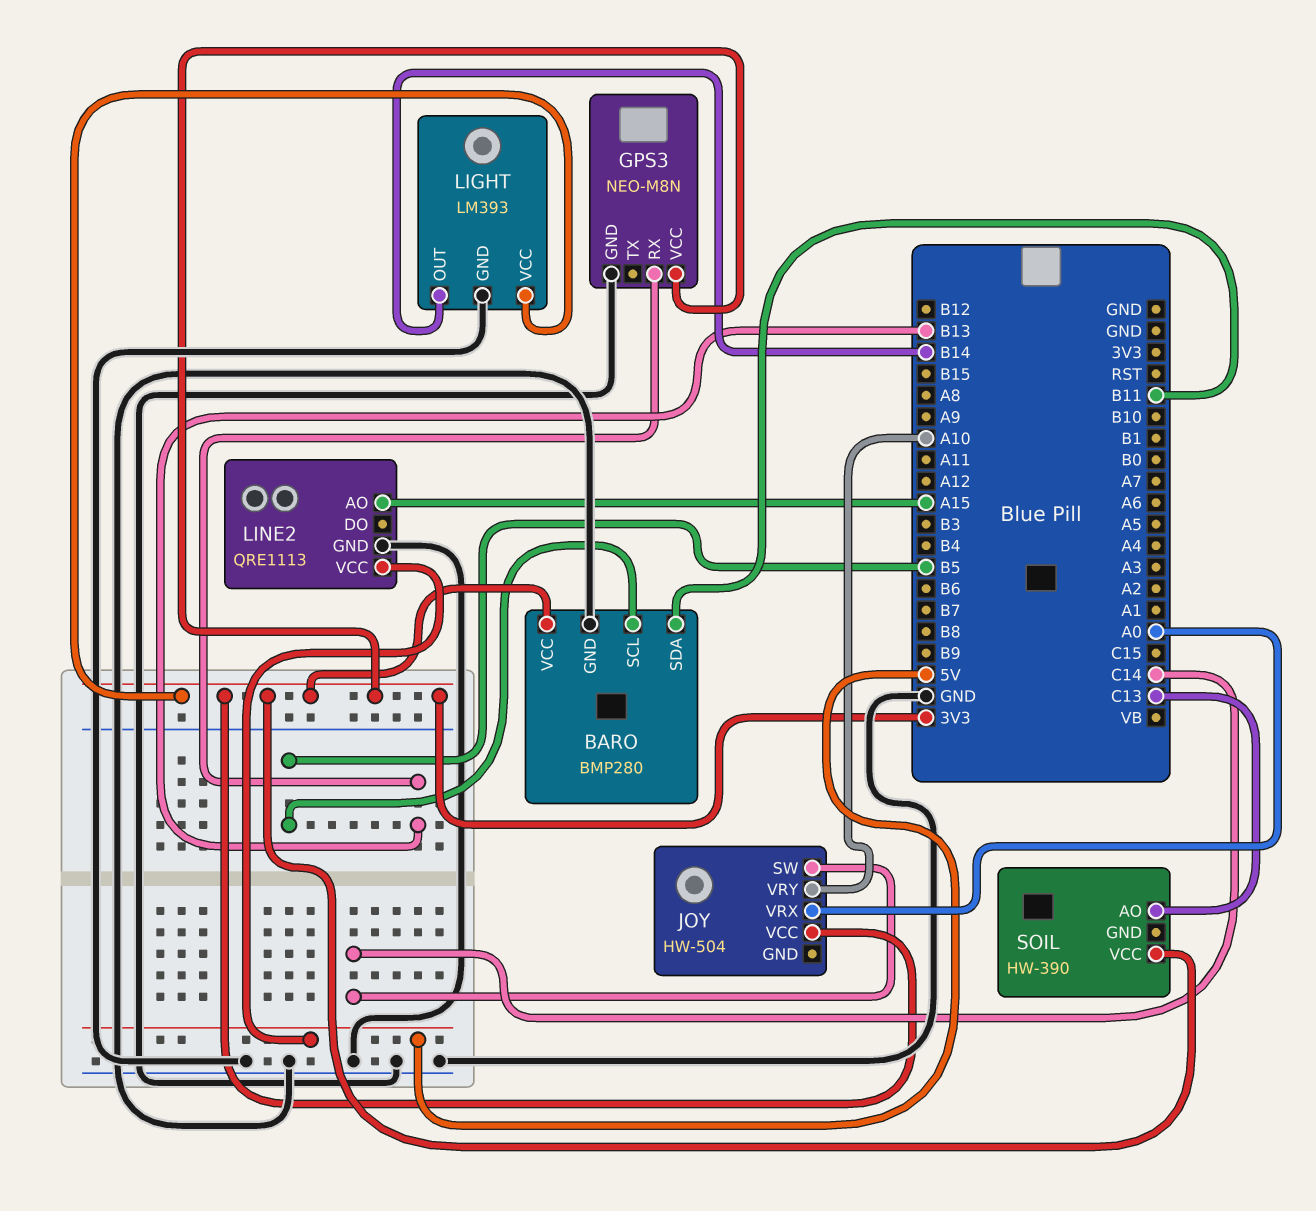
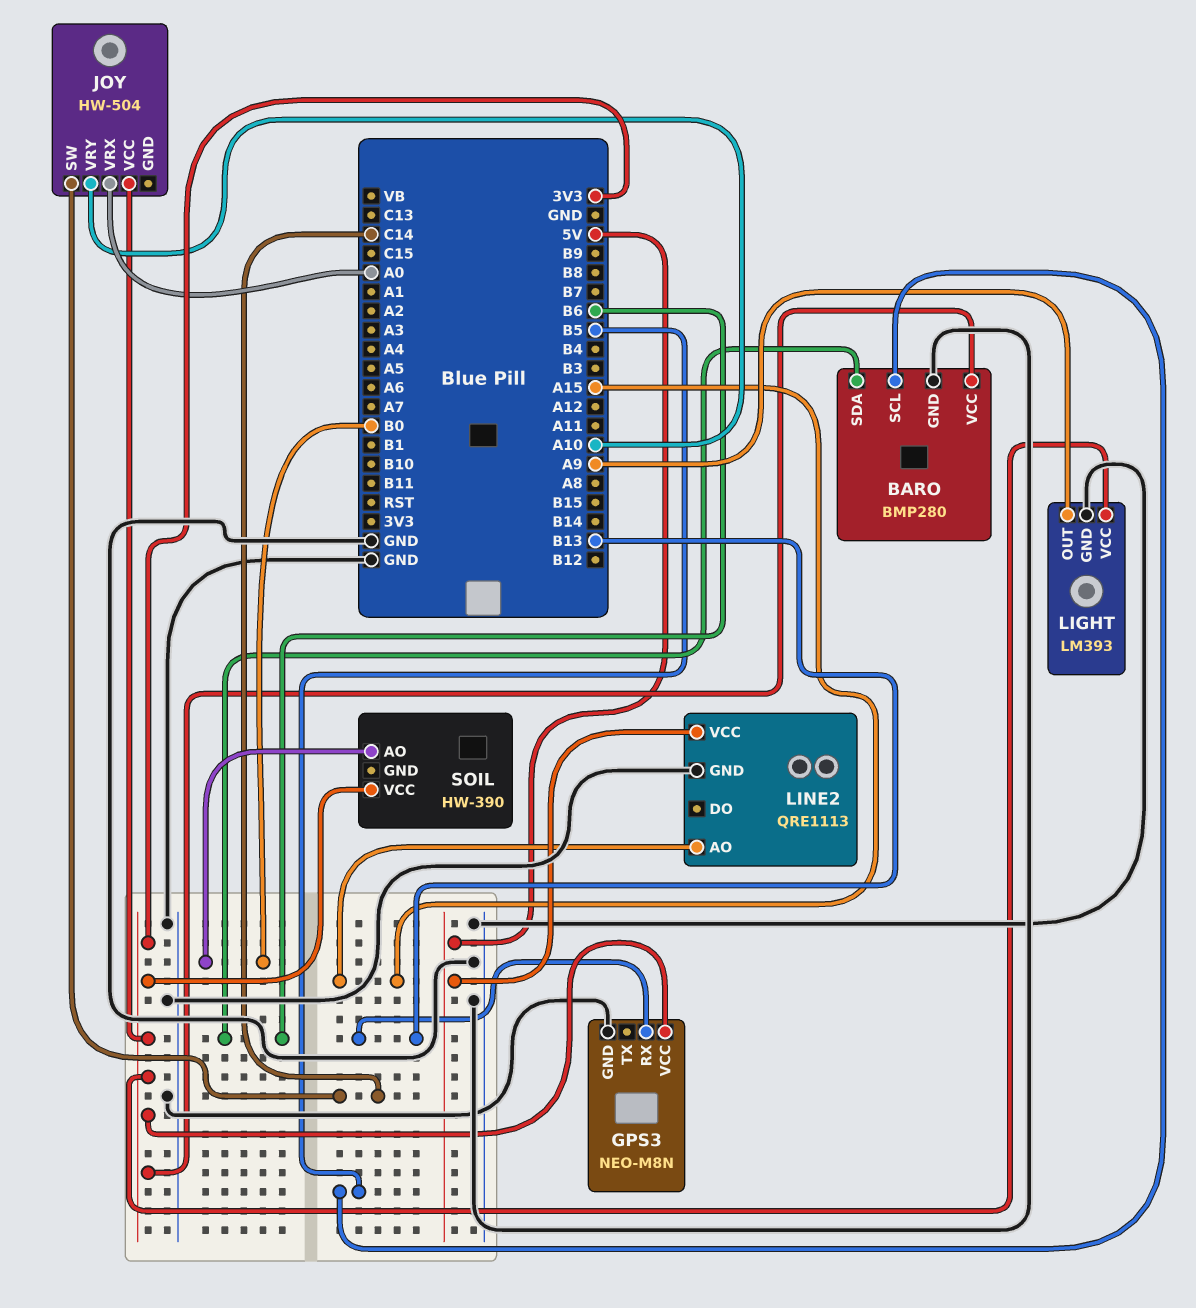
BARO pin SDA: B11 -> B6
LIGHT pin OUT: B14 -> A9
SOIL pin AO: C13 -> B0

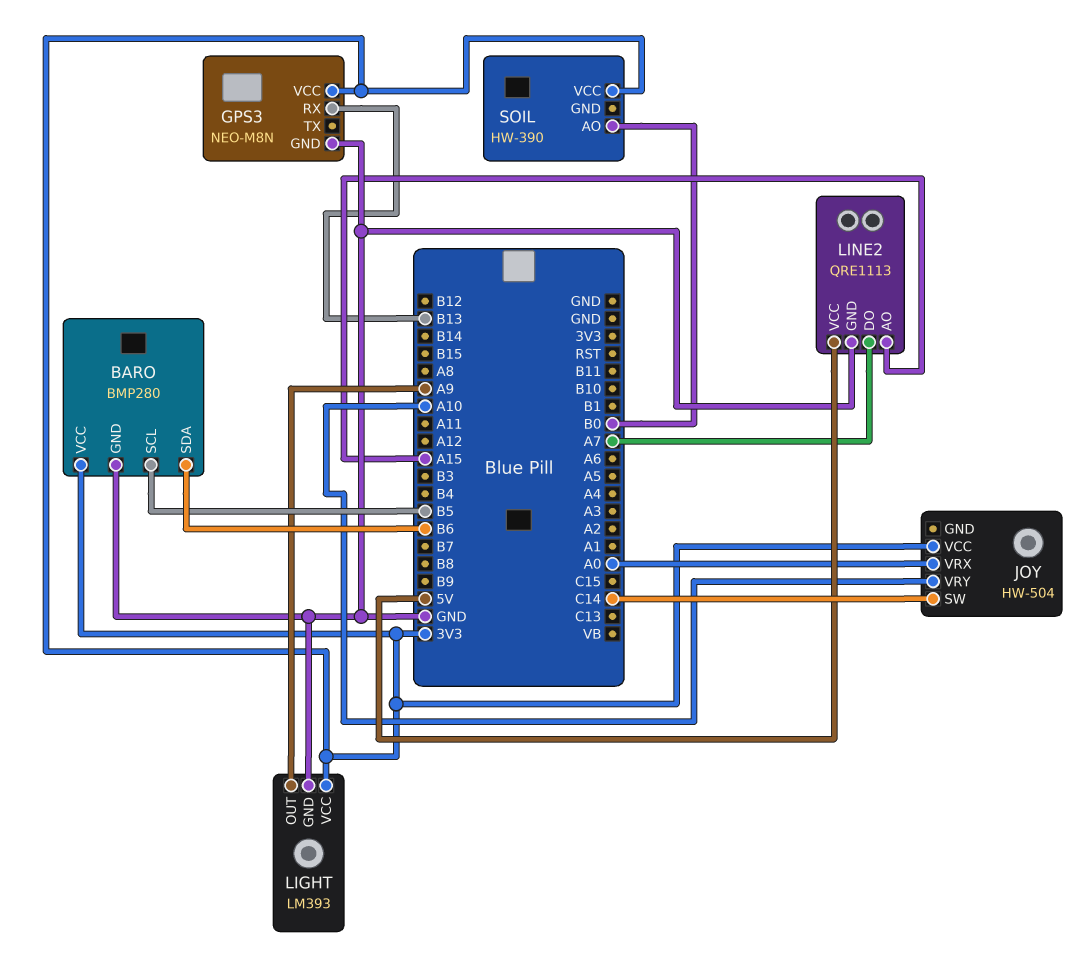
LINE2 pin DO: none -> A7

